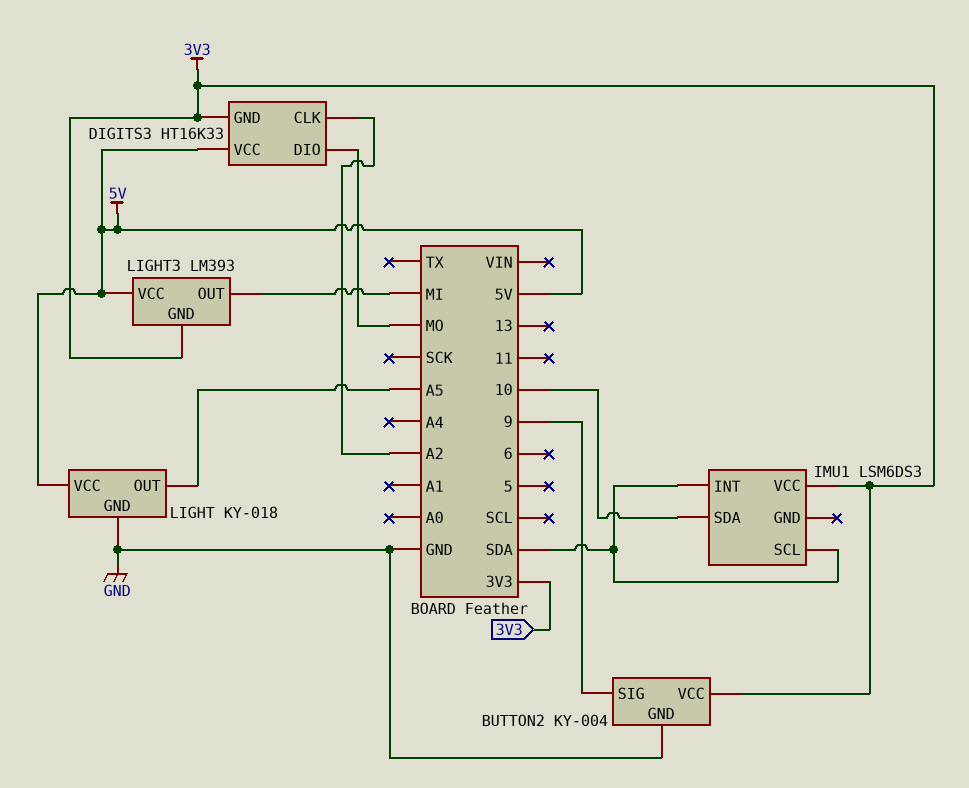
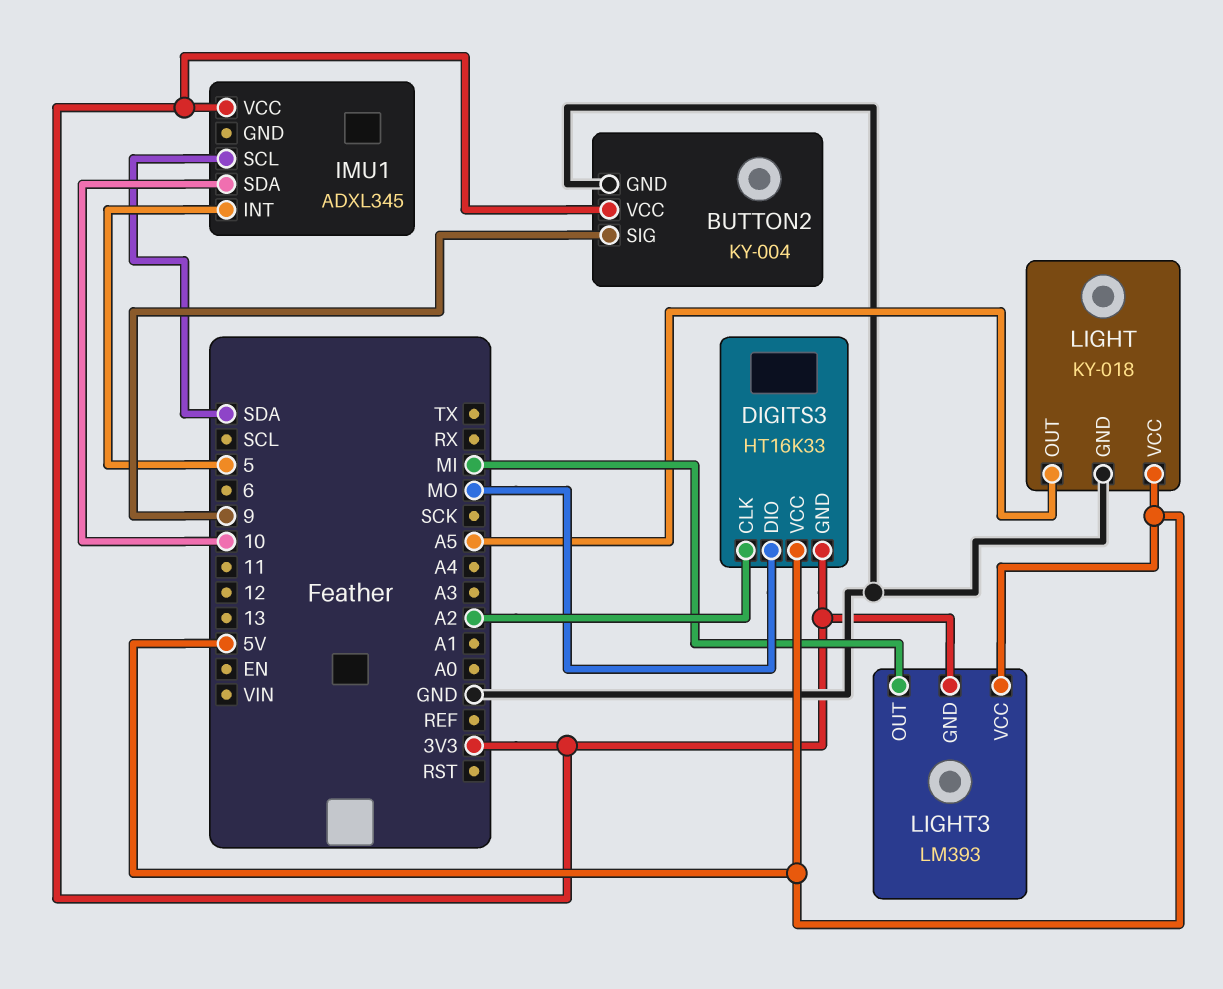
IMU1: LSM6DS3 -> ADXL345
IMU1 pin INT: SDA -> 5

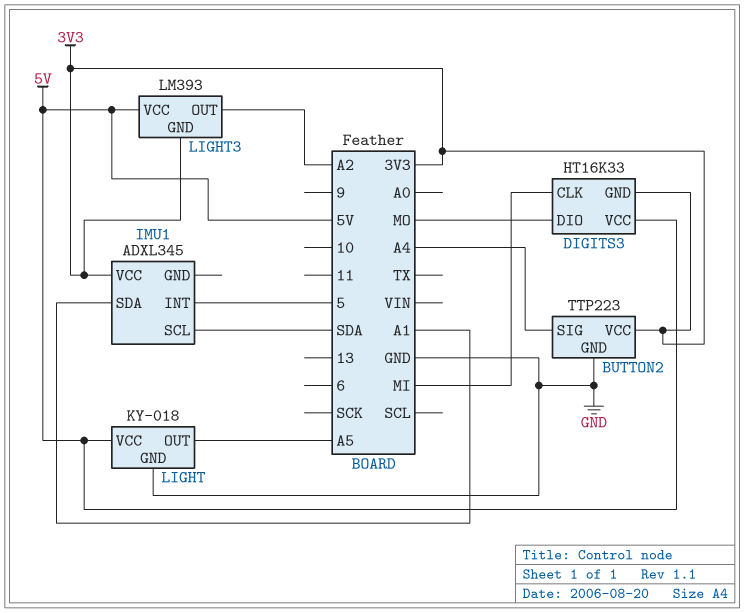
BUTTON2: KY-004 -> TTP223
BUTTON2 pin SIG: 9 -> A4
DIGITS3 pin CLK: A2 -> MI
IMU1 pin SDA: 10 -> A1
LIGHT3 pin OUT: MI -> A2

